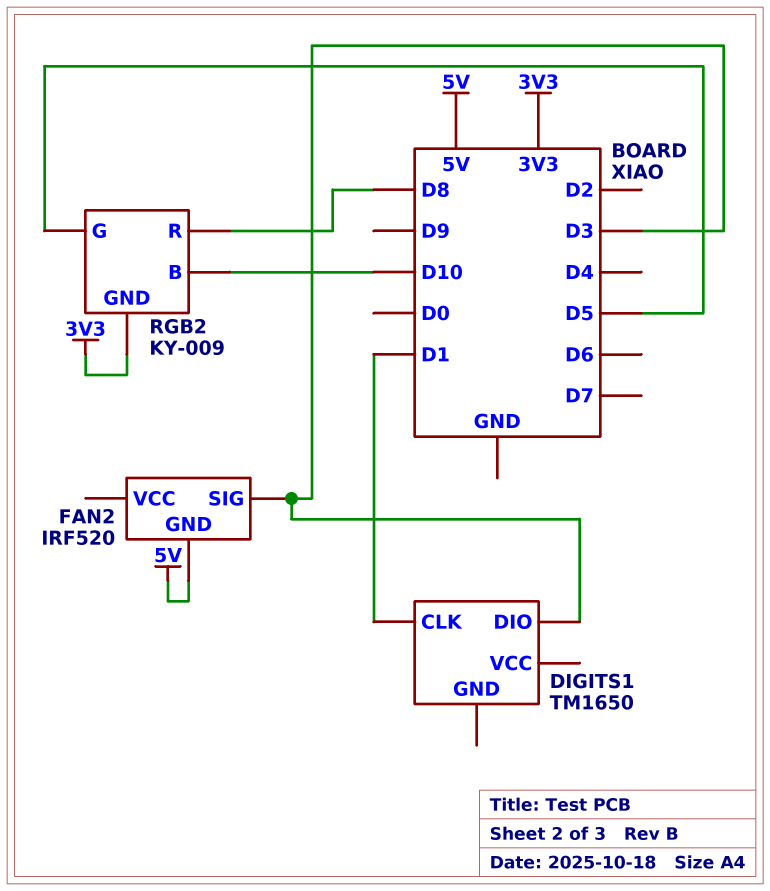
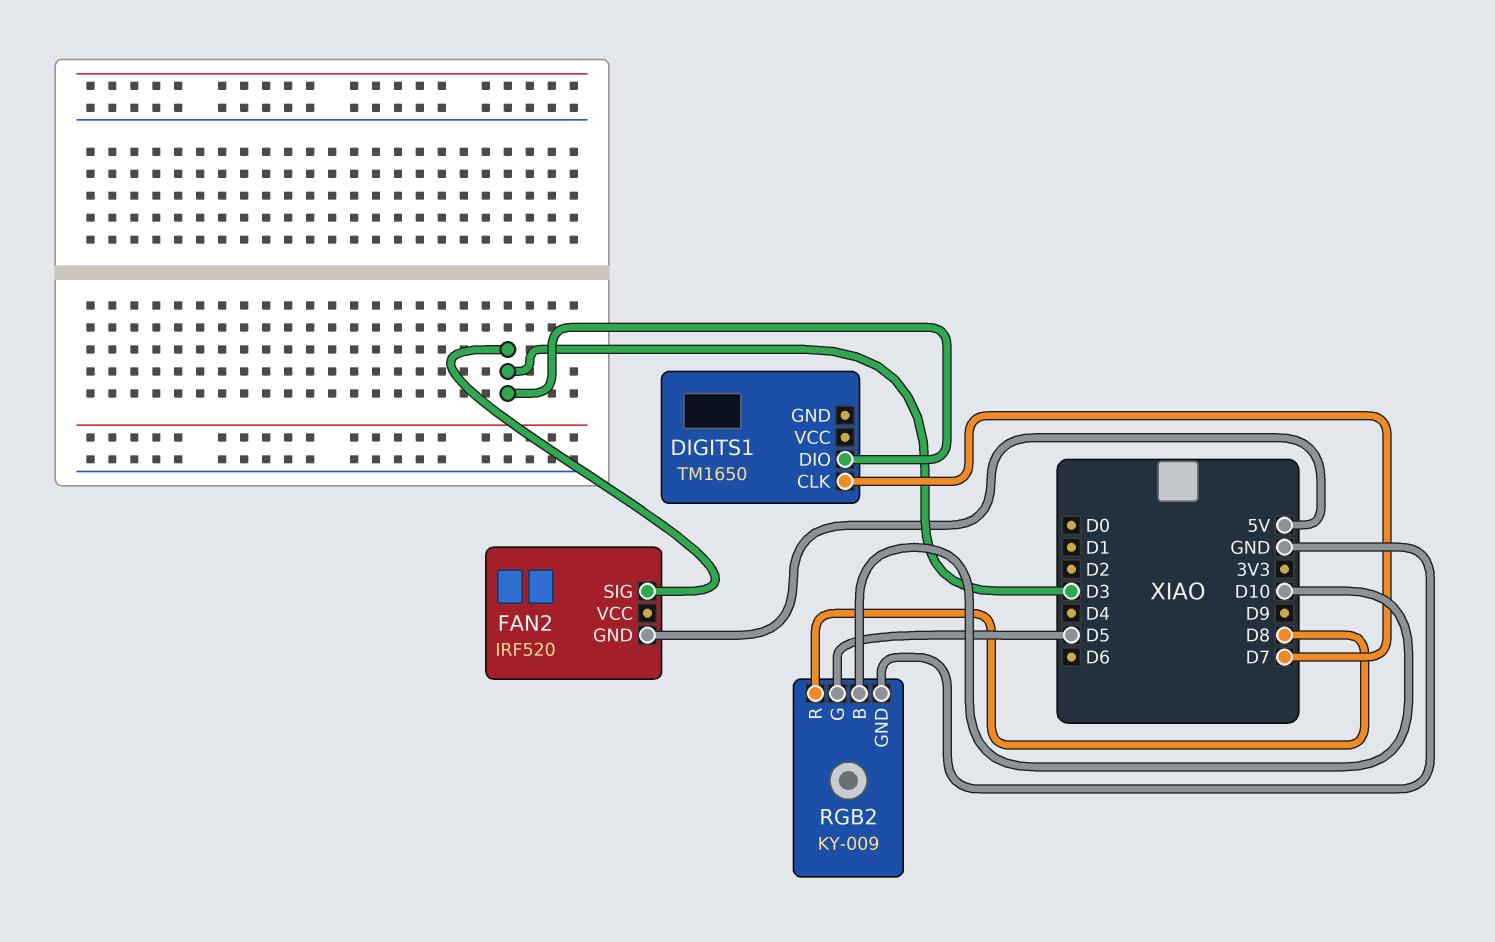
DIGITS1 pin CLK: D1 -> D7
RGB2 pin GND: 3V3 -> GND

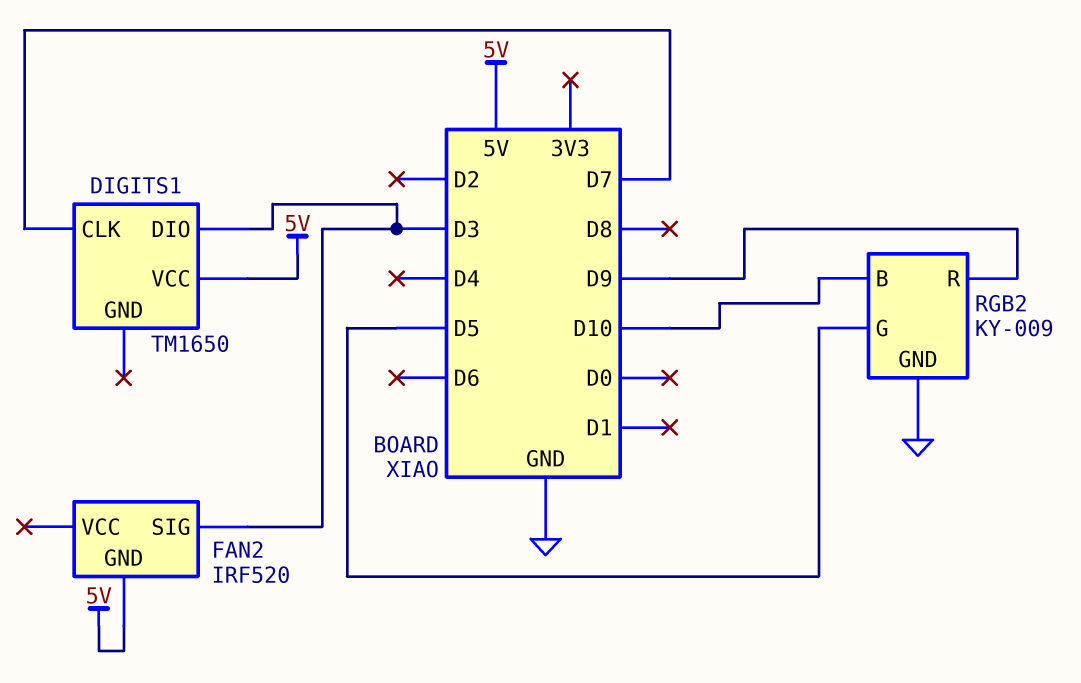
DIGITS1 pin VCC: none -> 5V
RGB2 pin R: D8 -> D9

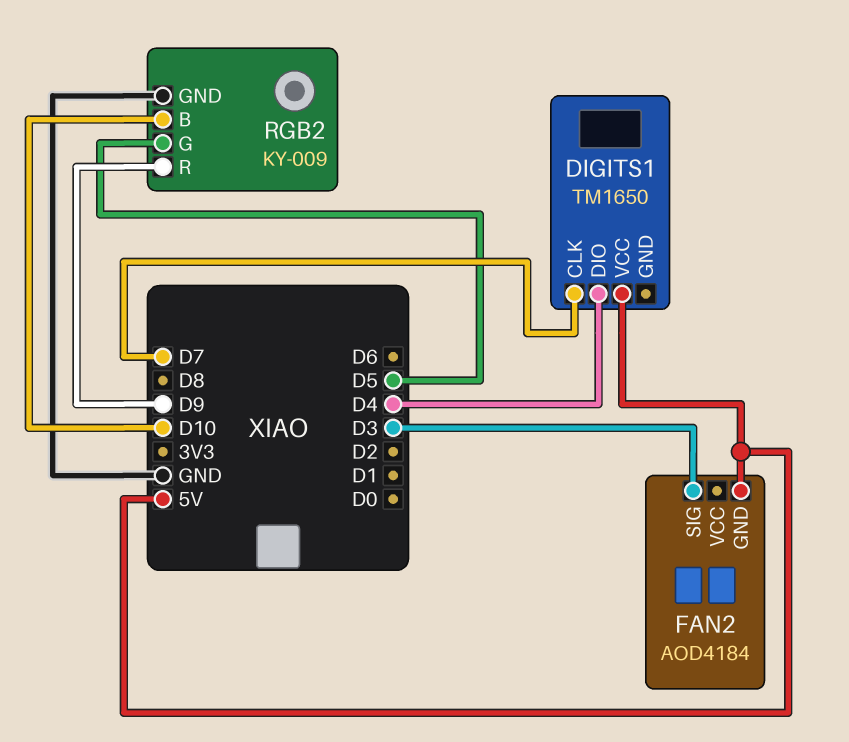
DIGITS1 pin DIO: D3 -> D4
FAN2: IRF520 -> AOD4184

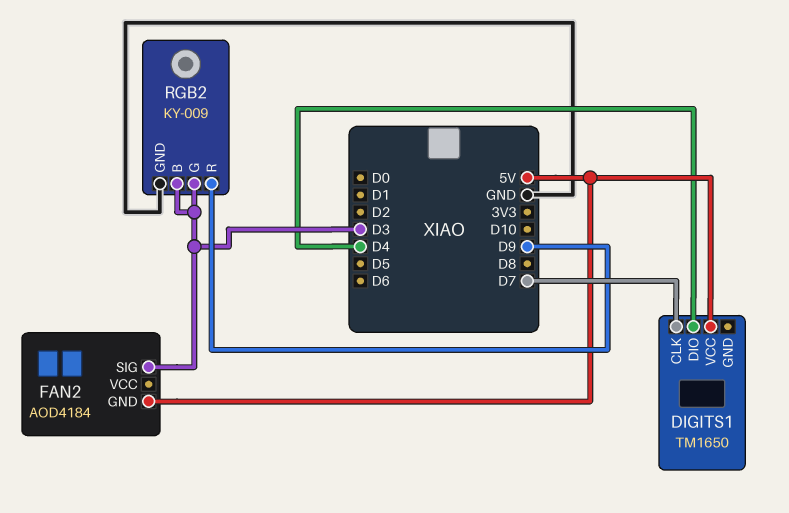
RGB2 pin B: D10 -> D3
RGB2 pin G: D5 -> D3

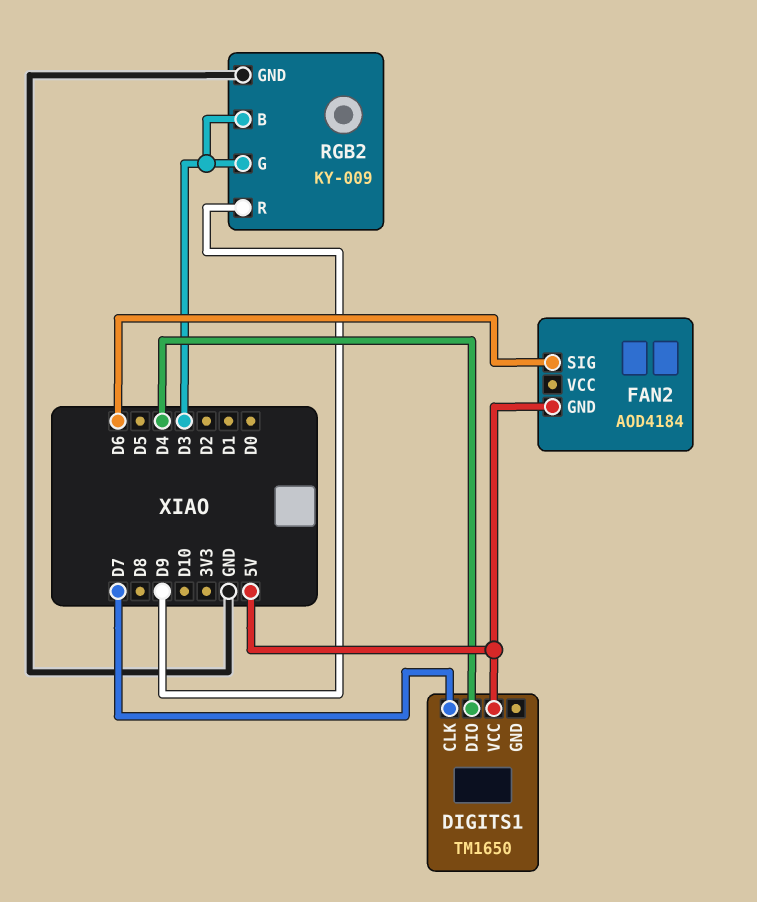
FAN2 pin SIG: D3 -> D6

